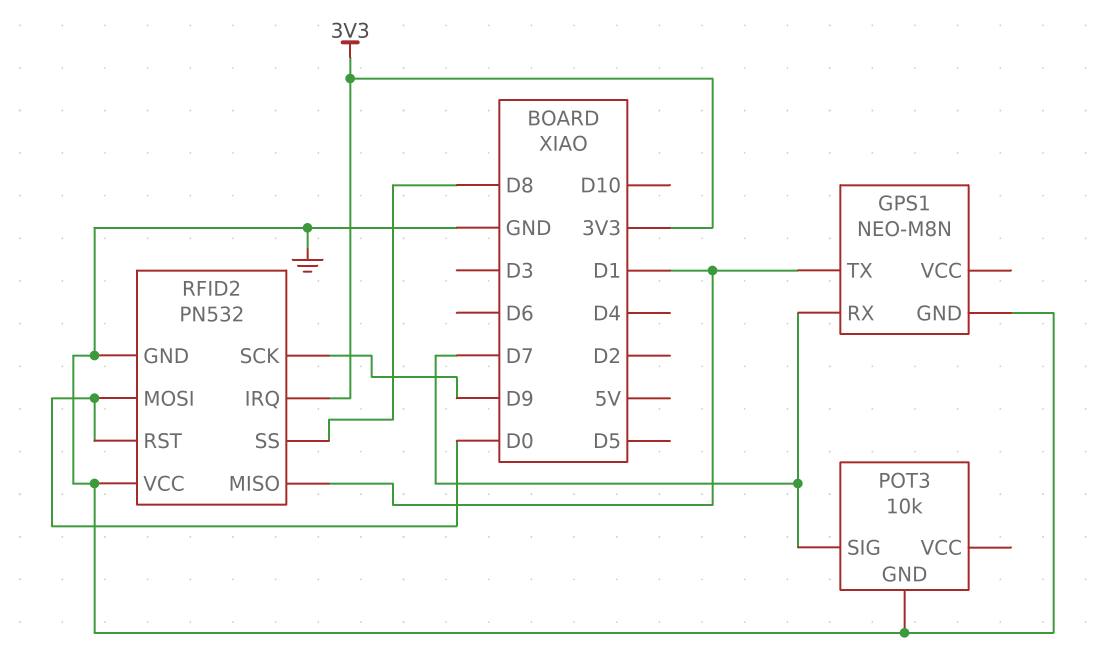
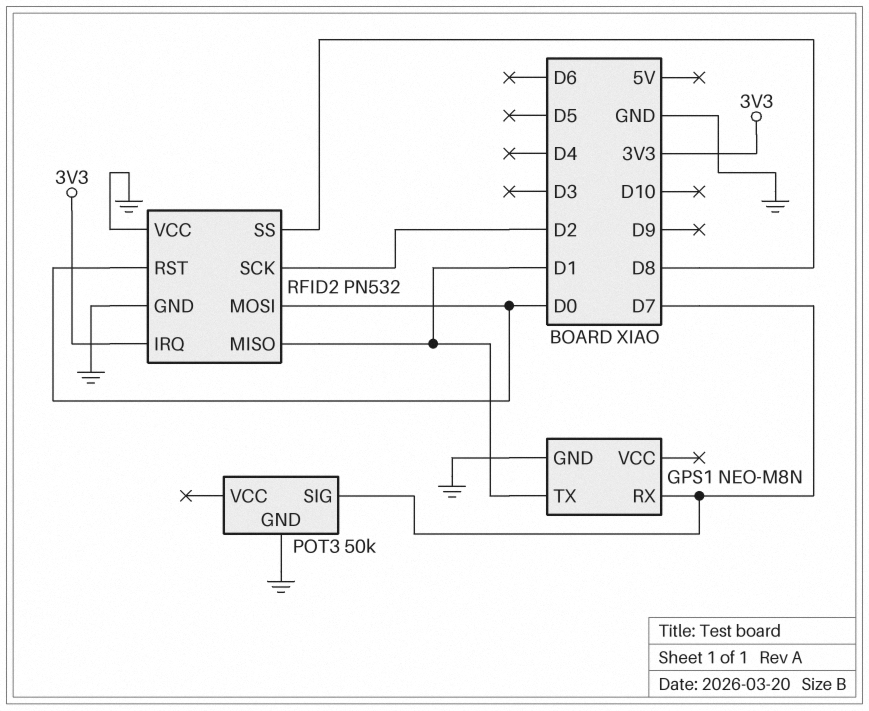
POT3: 10k -> 50k
RFID2 pin SCK: D9 -> D2

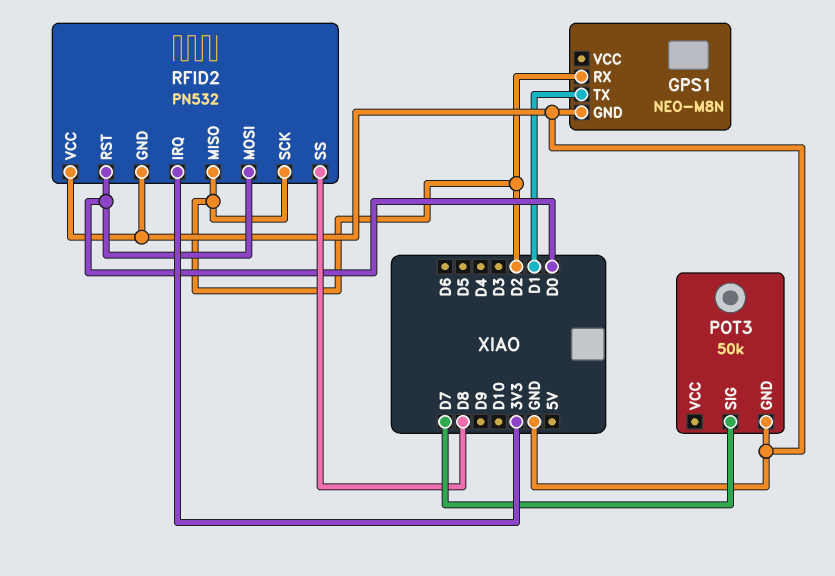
GPS1 pin RX: D7 -> D2
RFID2 pin MISO: D1 -> D2

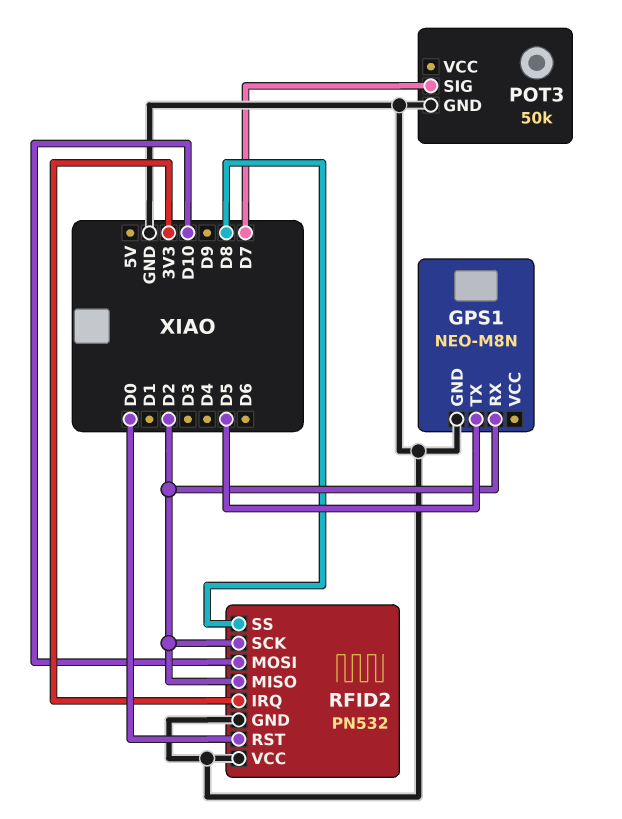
GPS1 pin TX: D1 -> D5
RFID2 pin MOSI: D0 -> D10

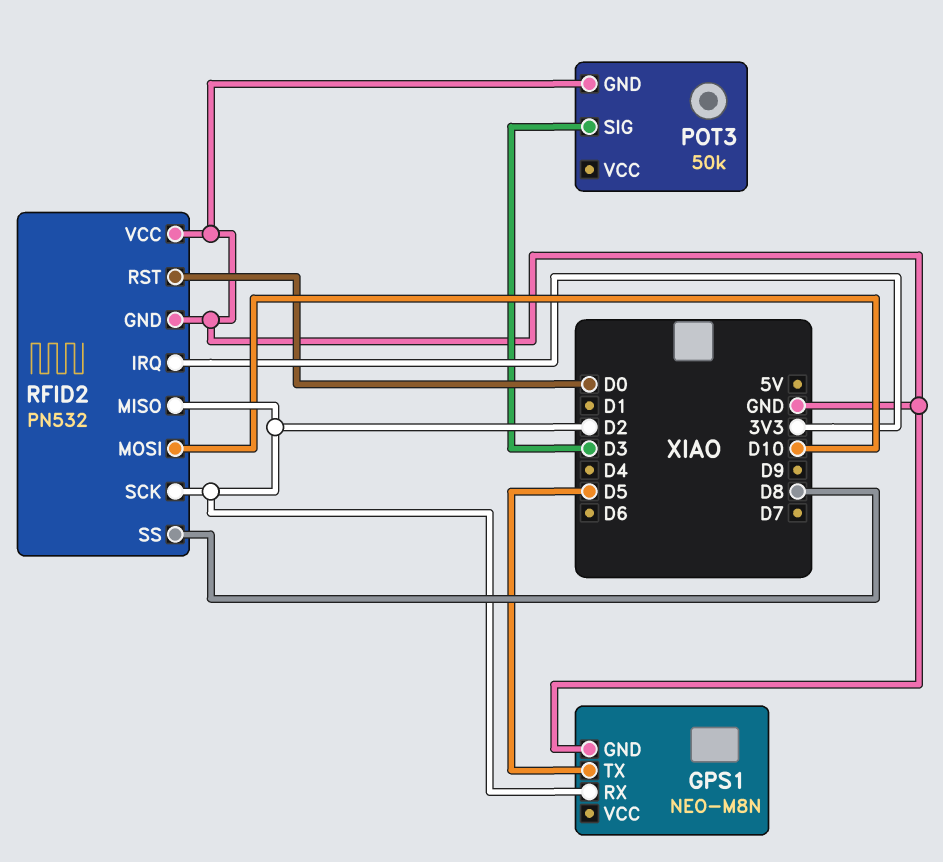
POT3 pin SIG: D7 -> D3

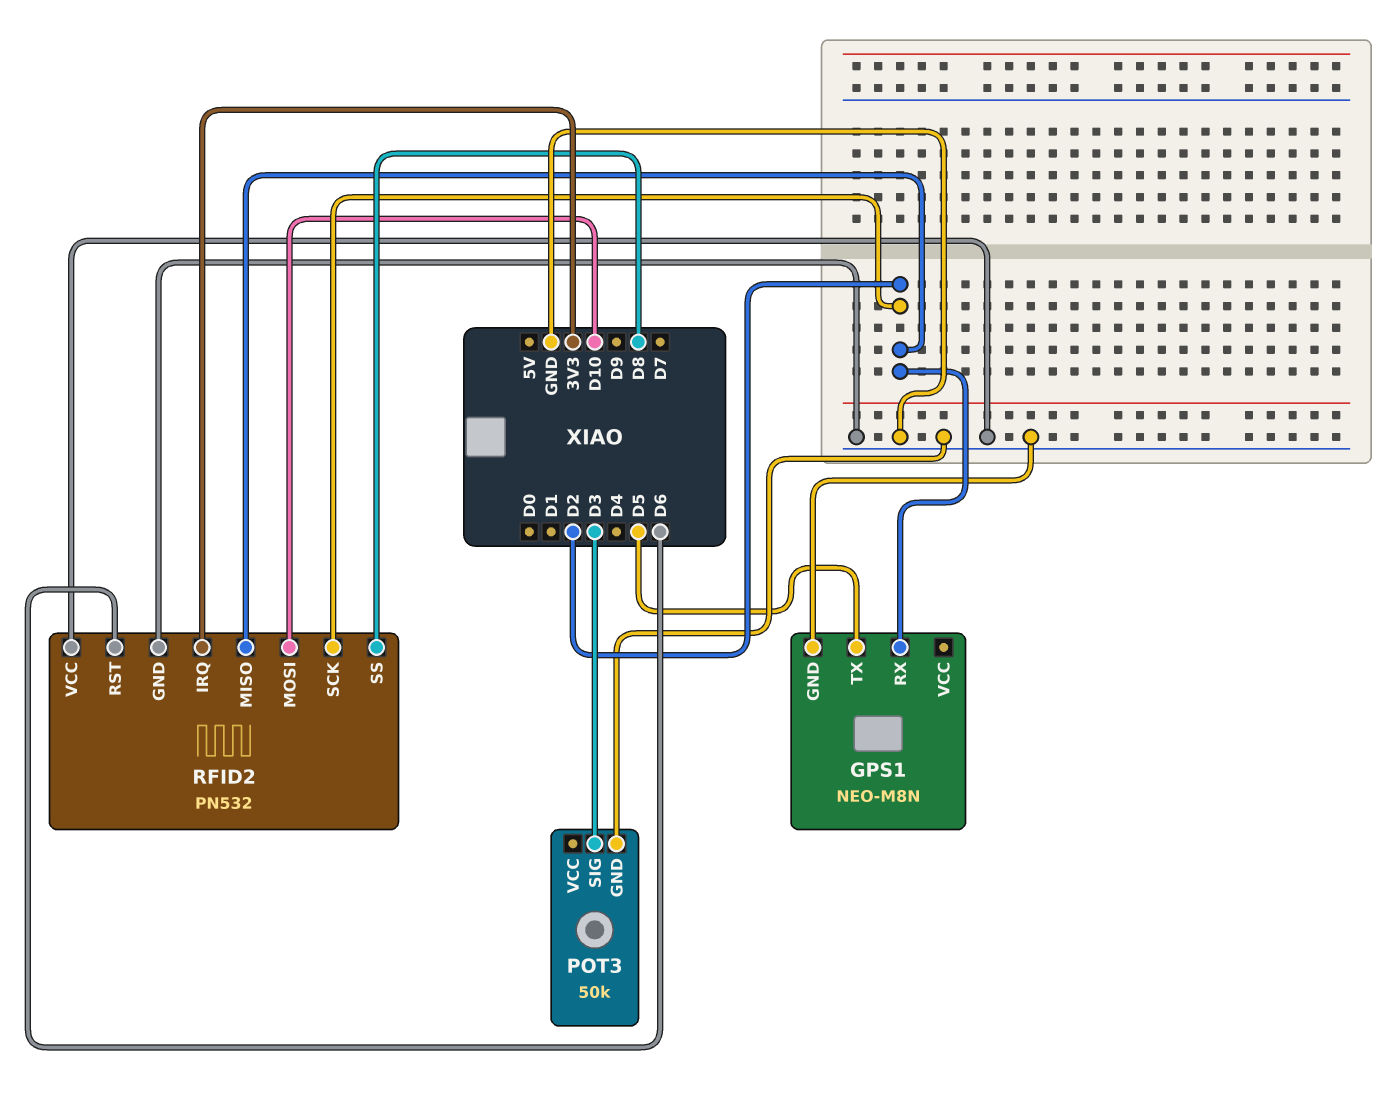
RFID2 pin RST: D0 -> D6

